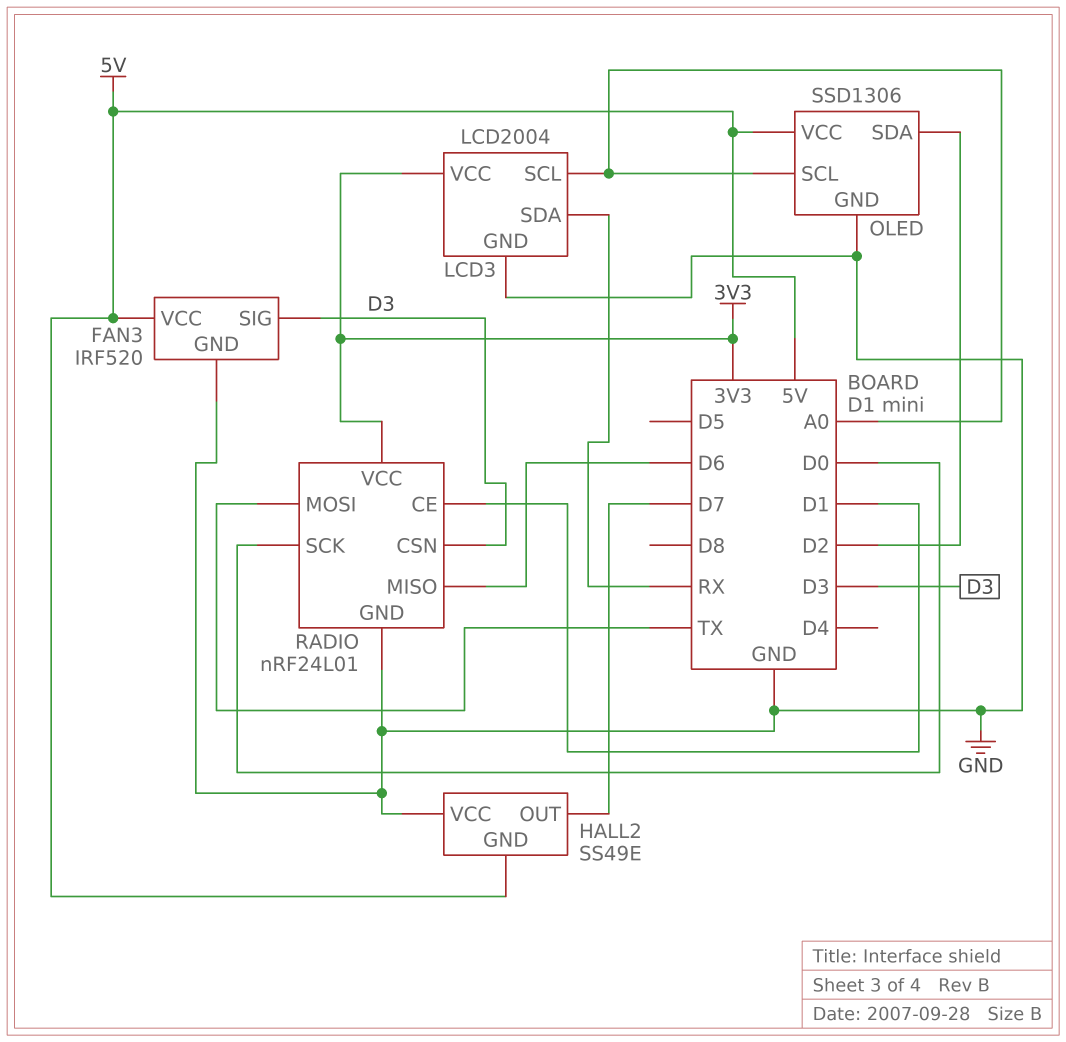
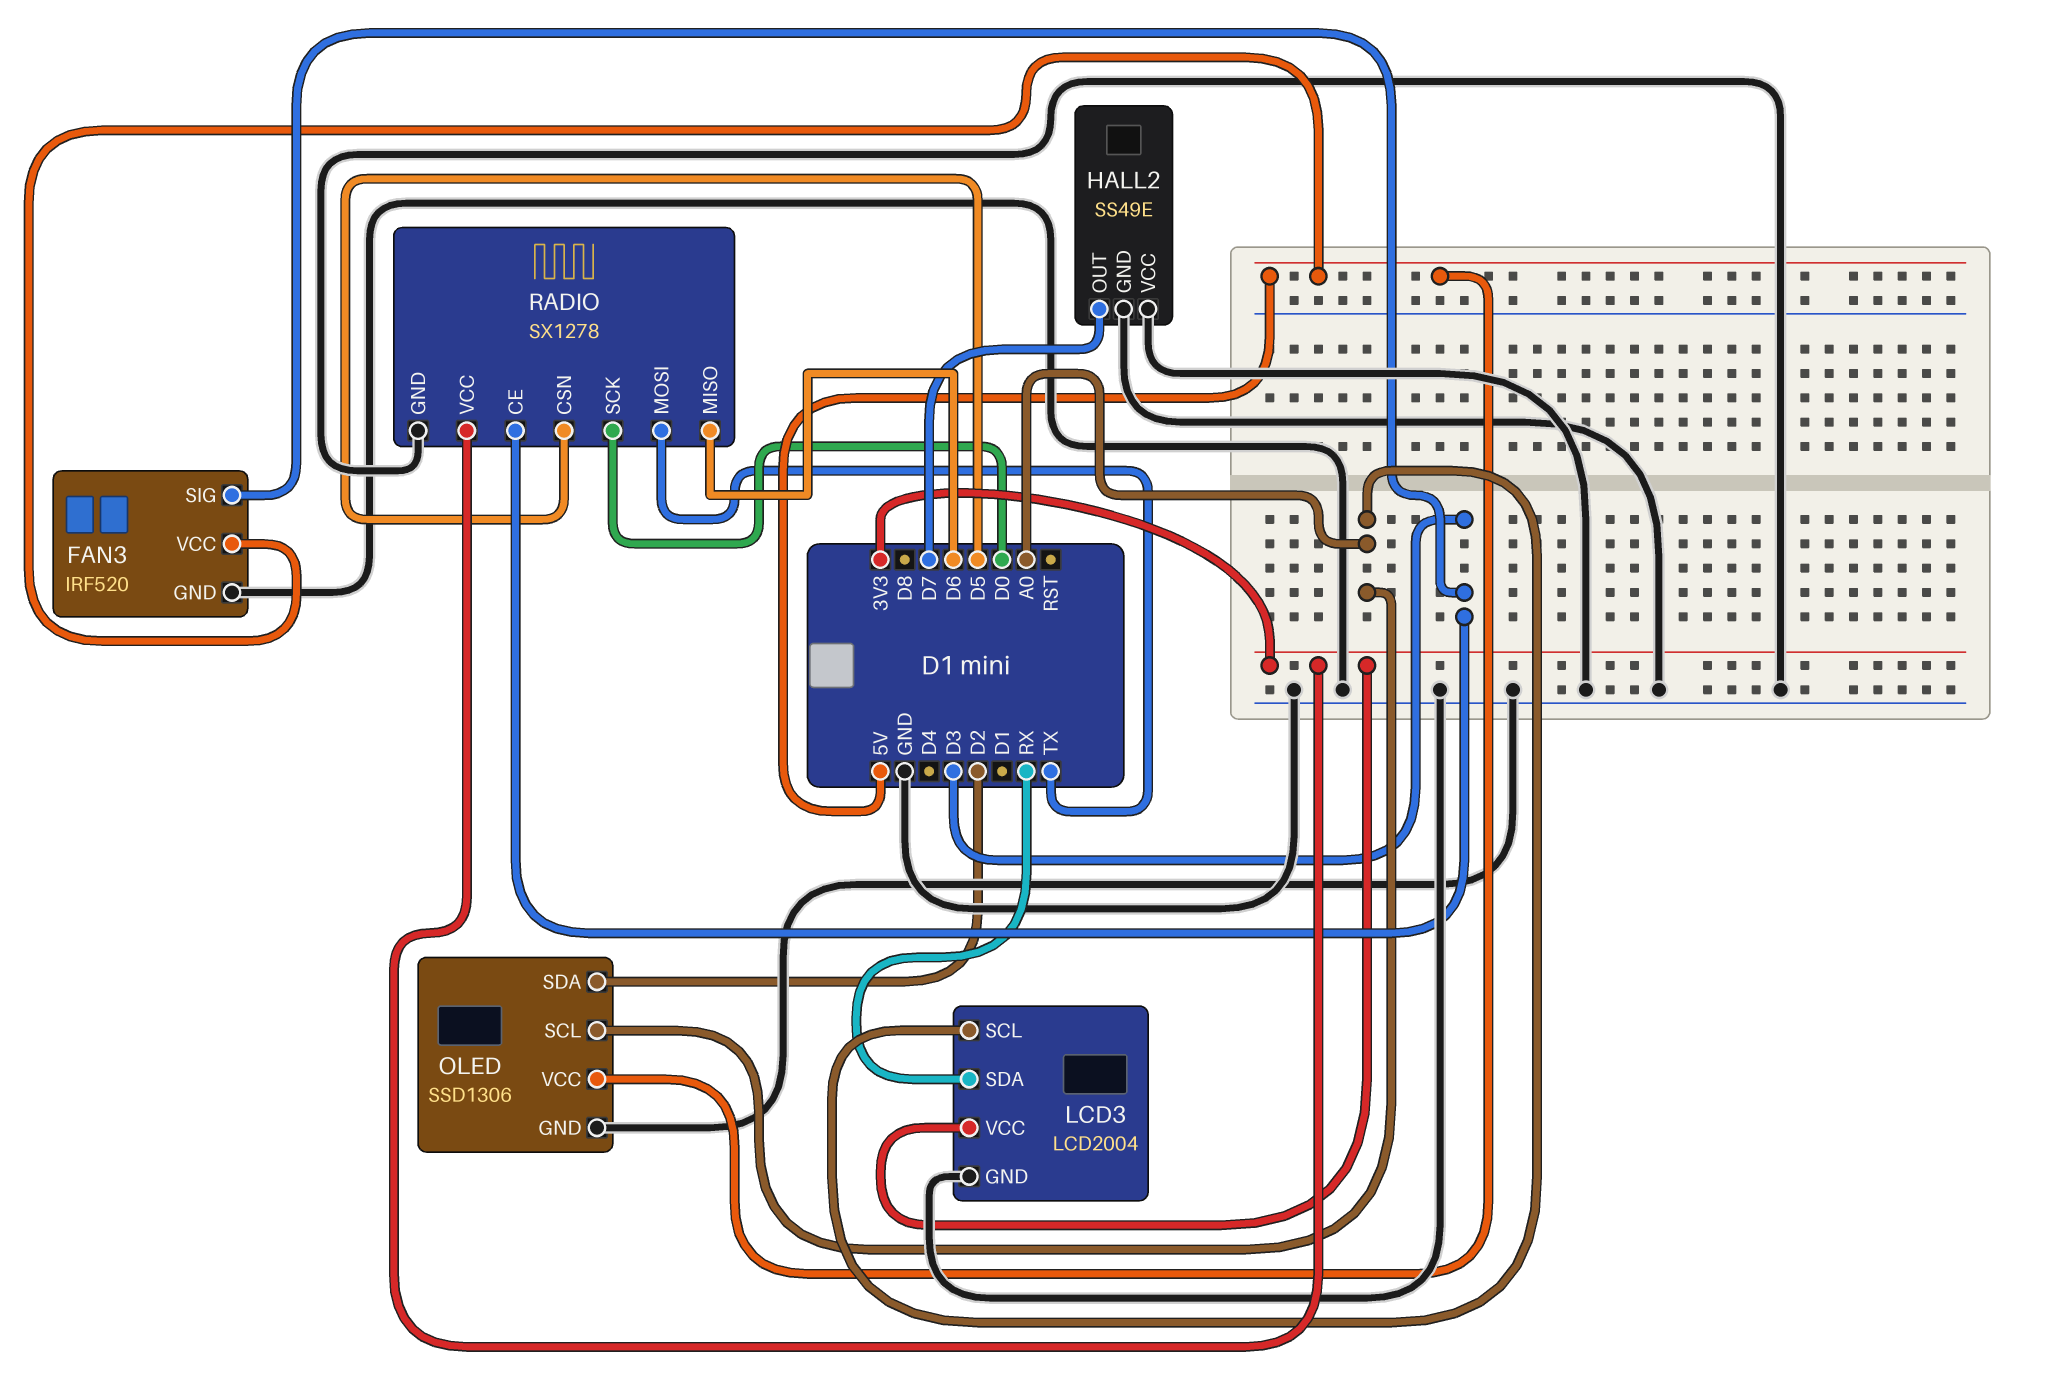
HALL2 pin GND: 5V -> GND
RADIO: nRF24L01 -> SX1278
RADIO pin CE: D1 -> D3
RADIO pin CSN: D3 -> D5

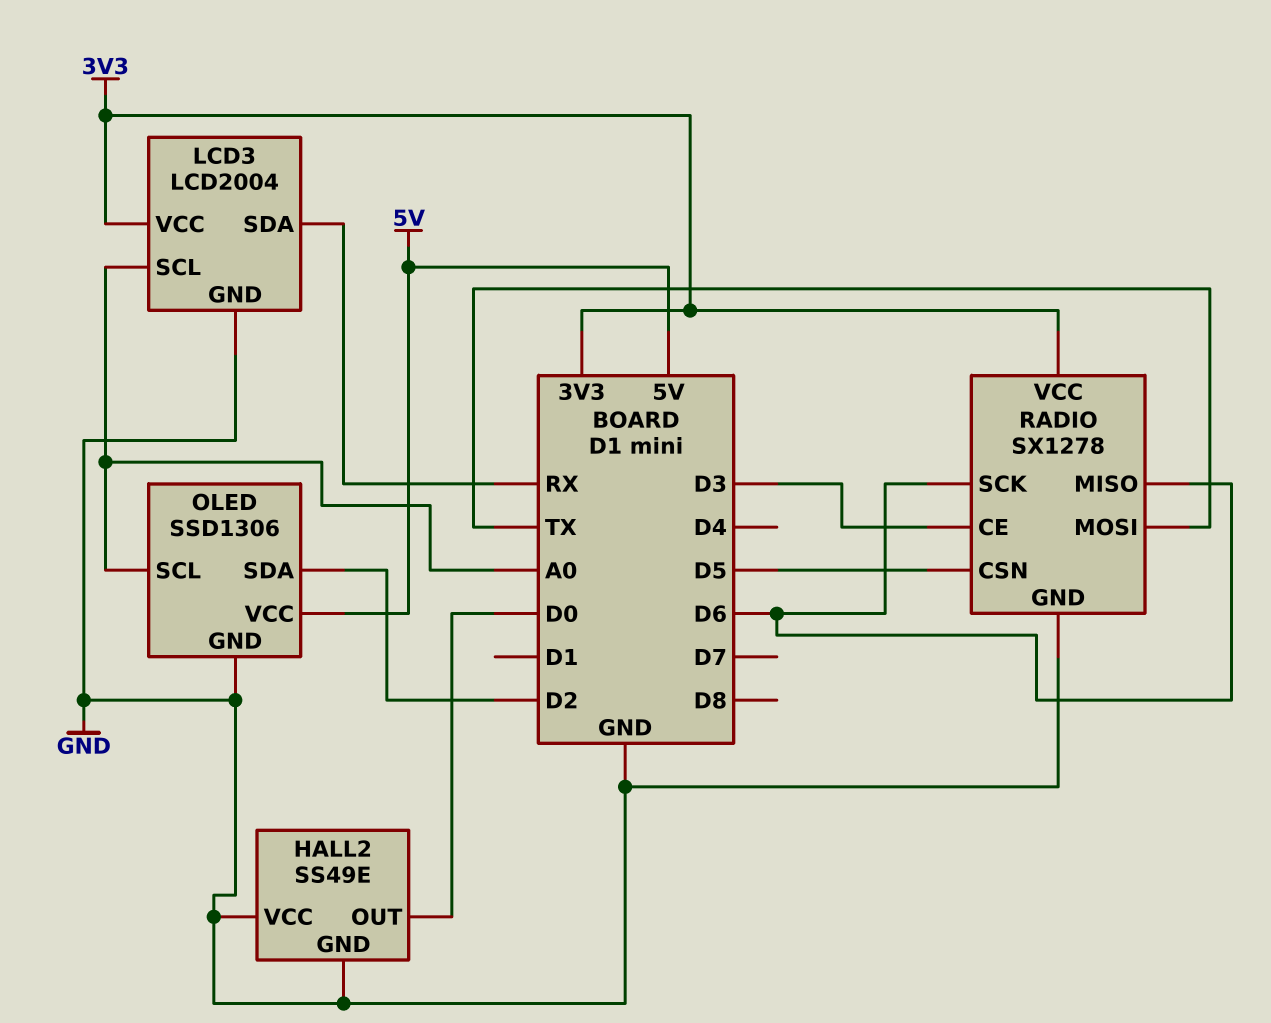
FAN3: IRF520 -> none
FAN3 pin GND: GND -> none
FAN3 pin SIG: D3 -> none
FAN3 pin VCC: 5V -> none
HALL2 pin OUT: D7 -> D0
RADIO pin SCK: D0 -> D6

